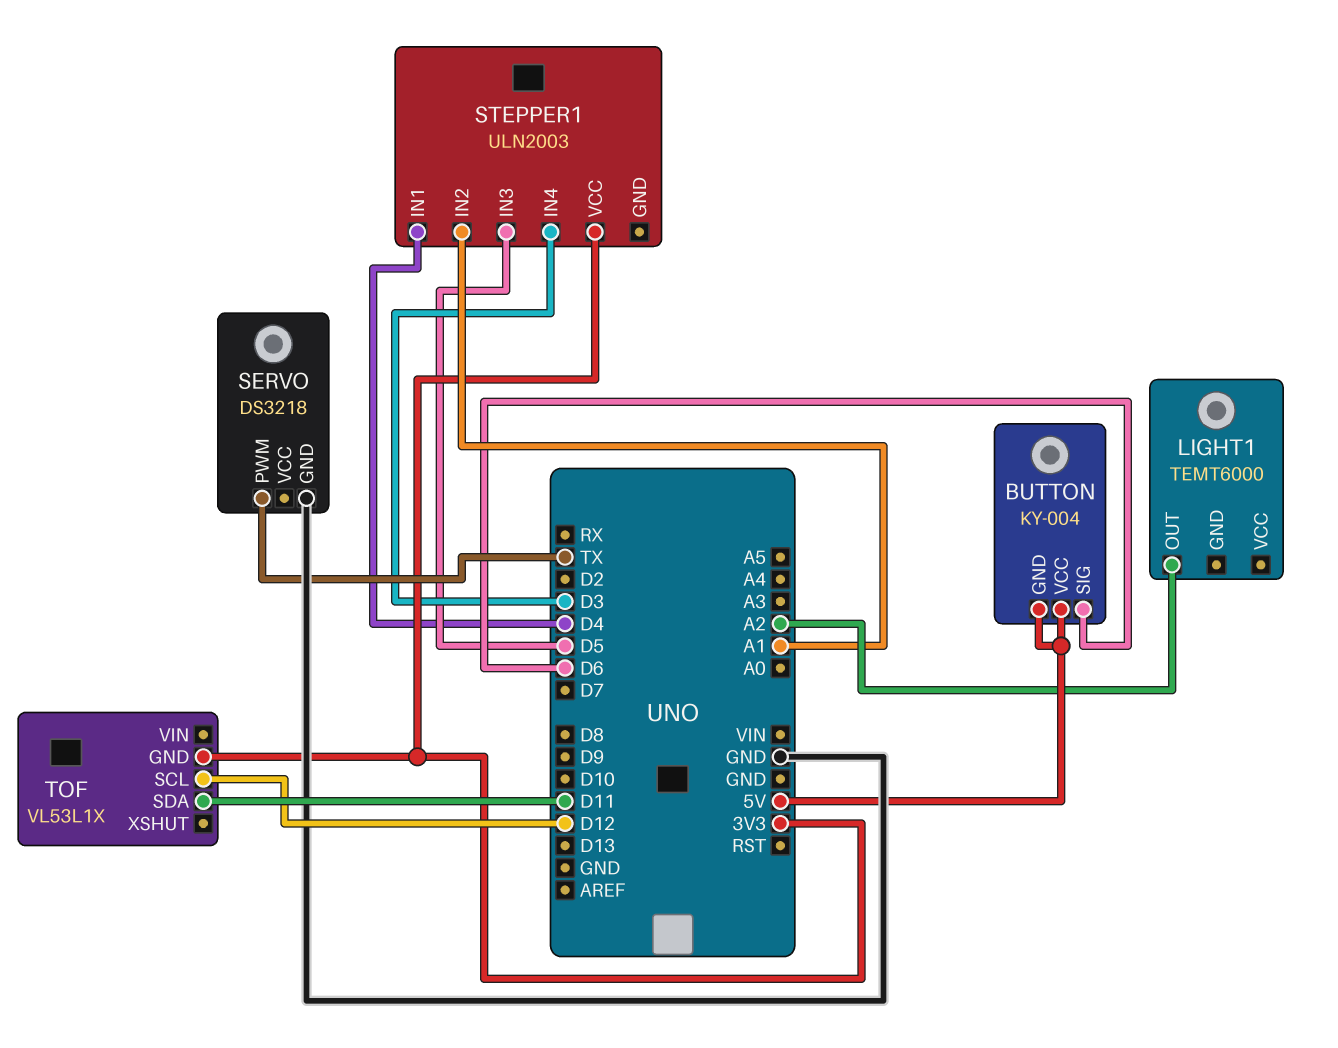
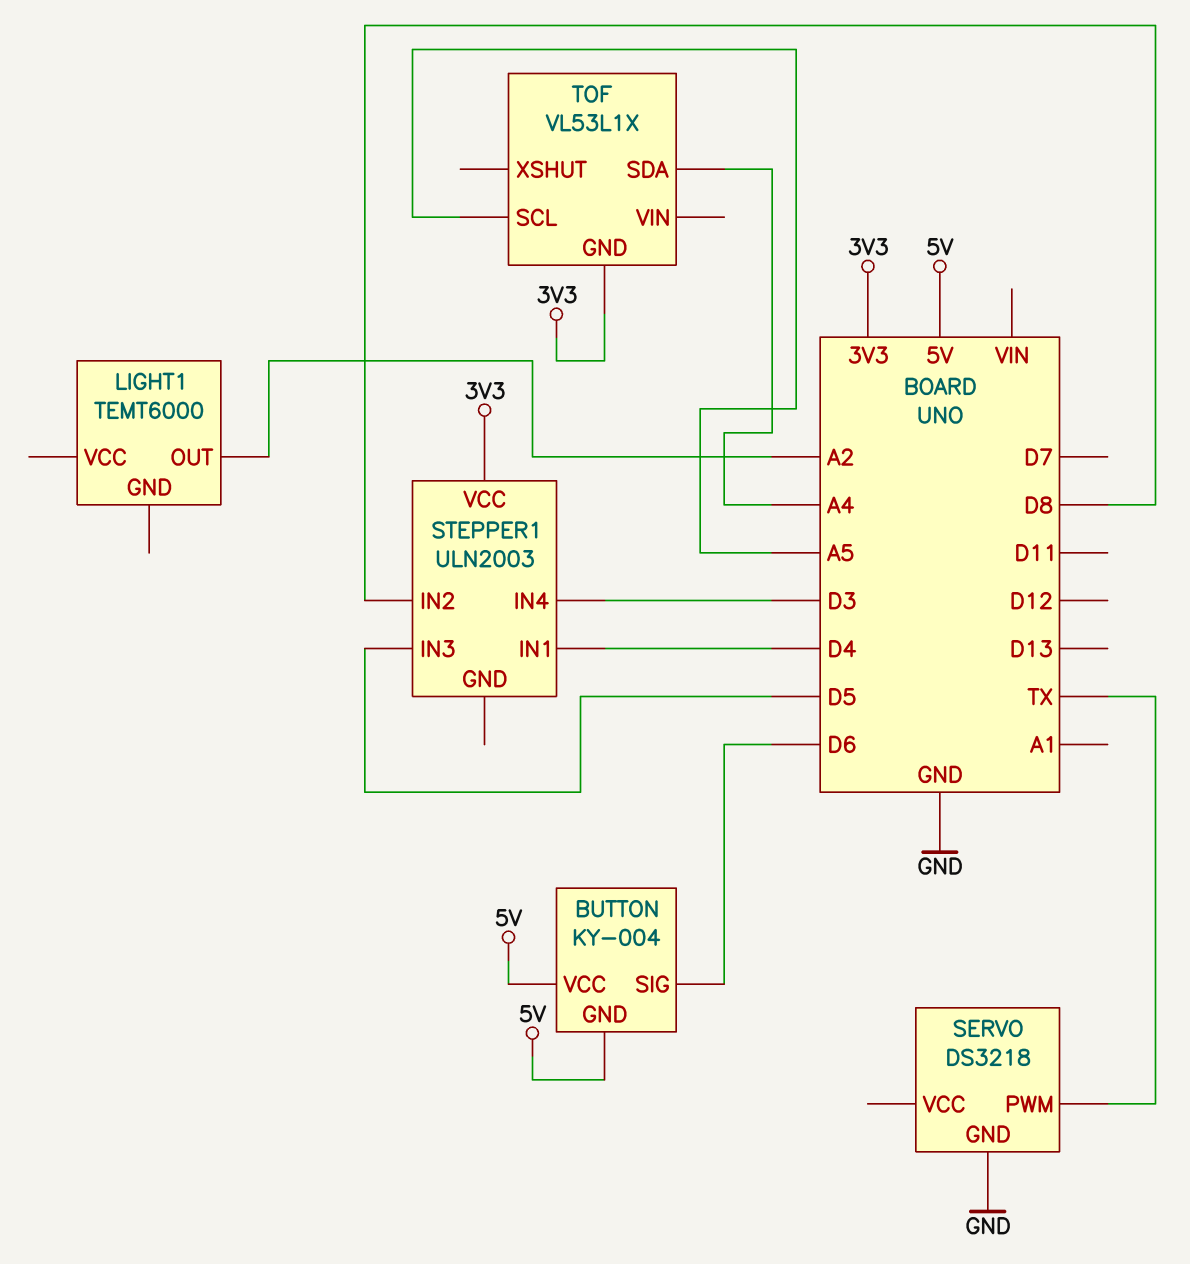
STEPPER1 pin IN2: A1 -> D8
TOF pin SCL: D12 -> A5
TOF pin SDA: D11 -> A4

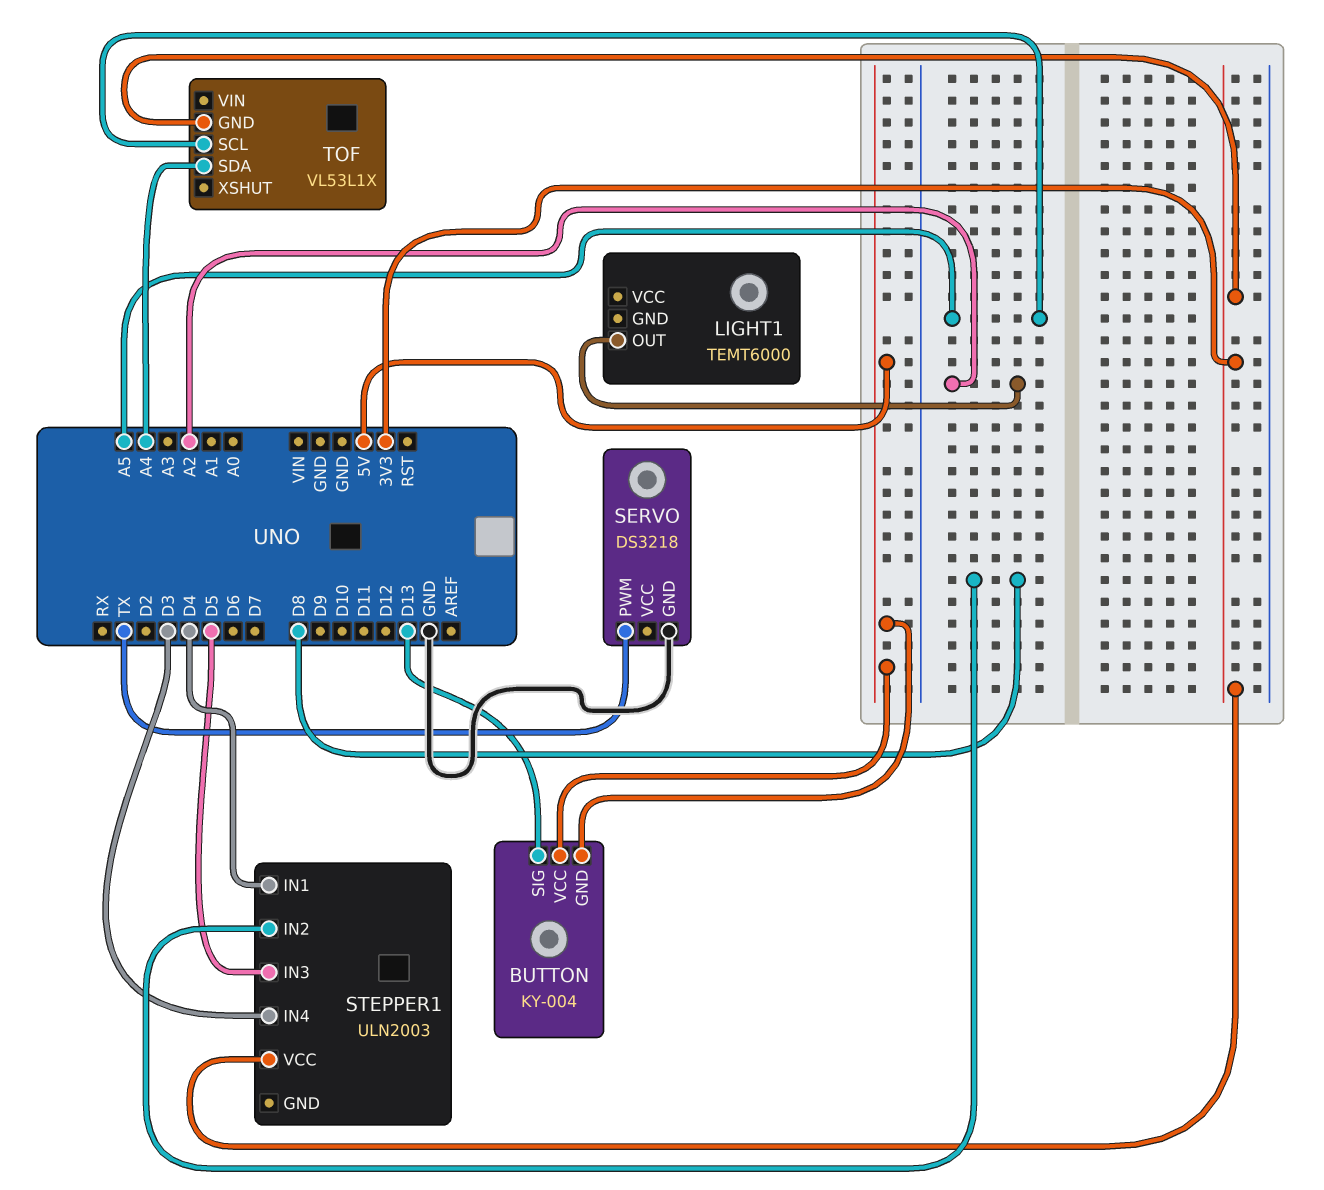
BUTTON pin SIG: D6 -> D13

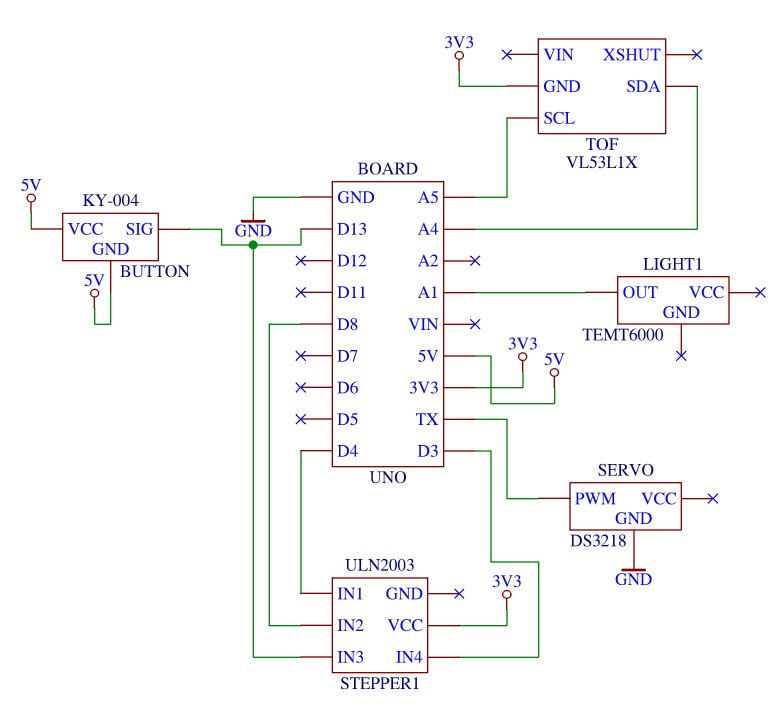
LIGHT1 pin OUT: A2 -> A1
STEPPER1 pin IN3: D5 -> D13

